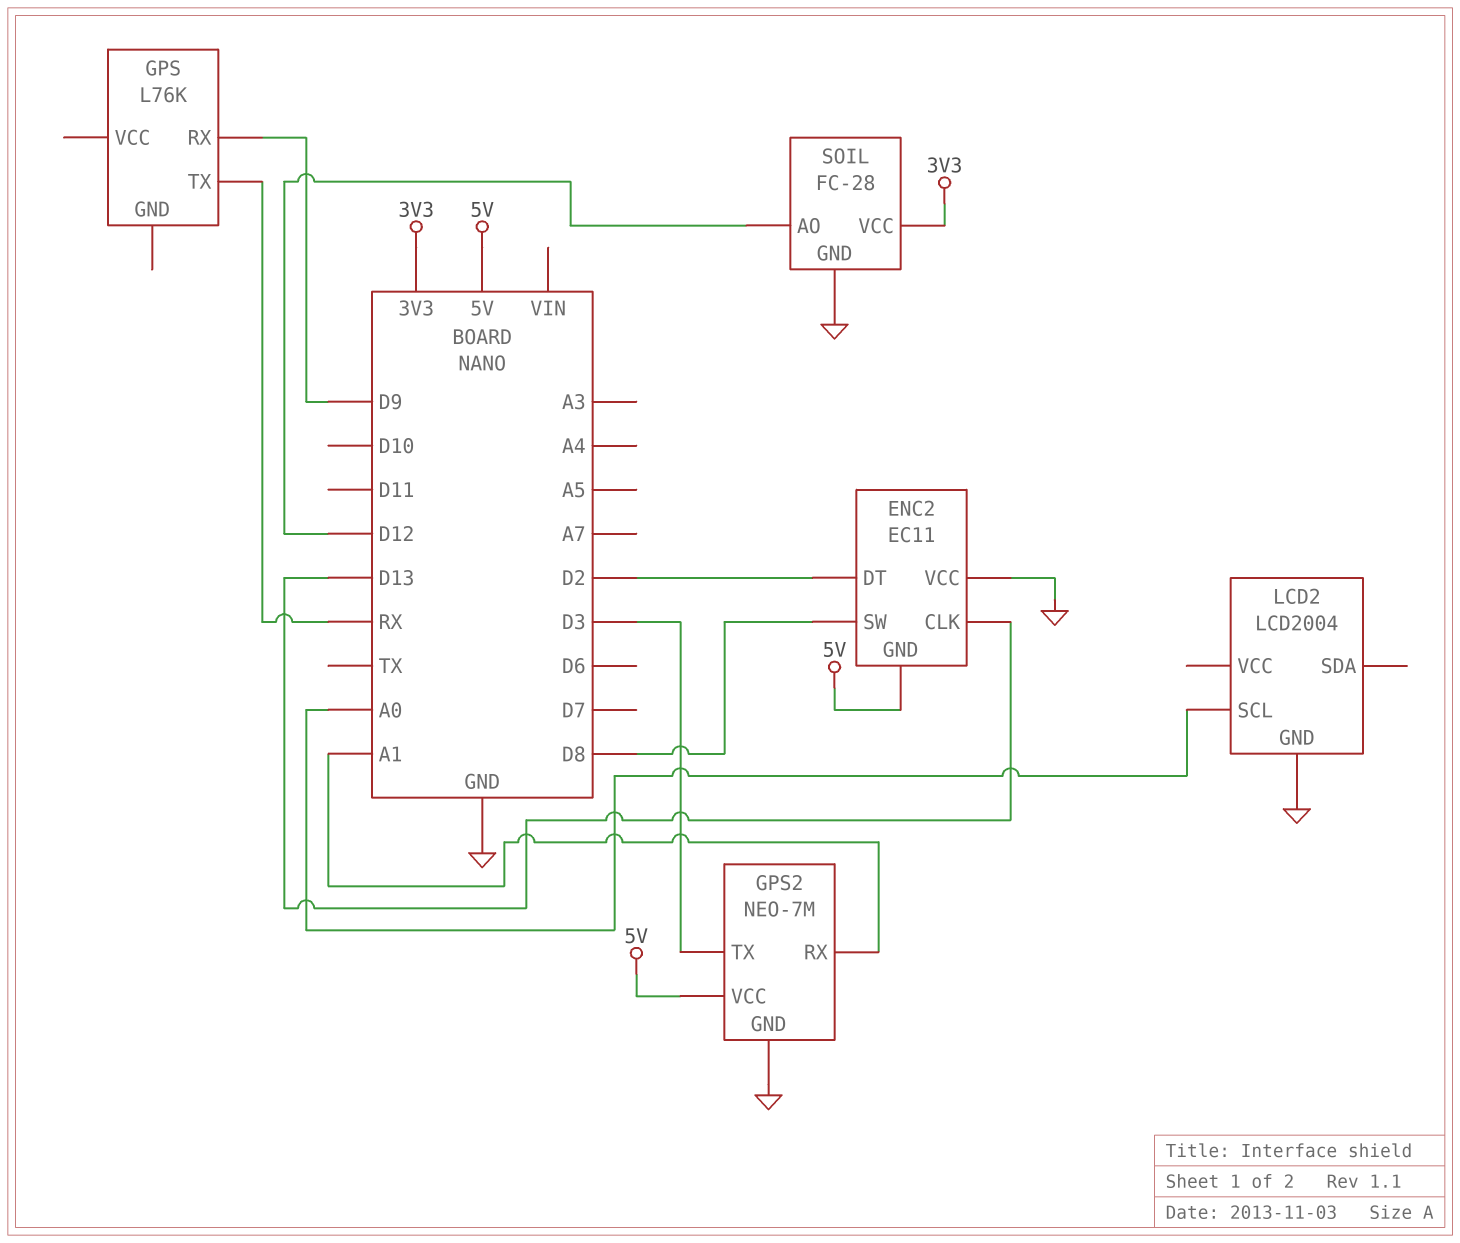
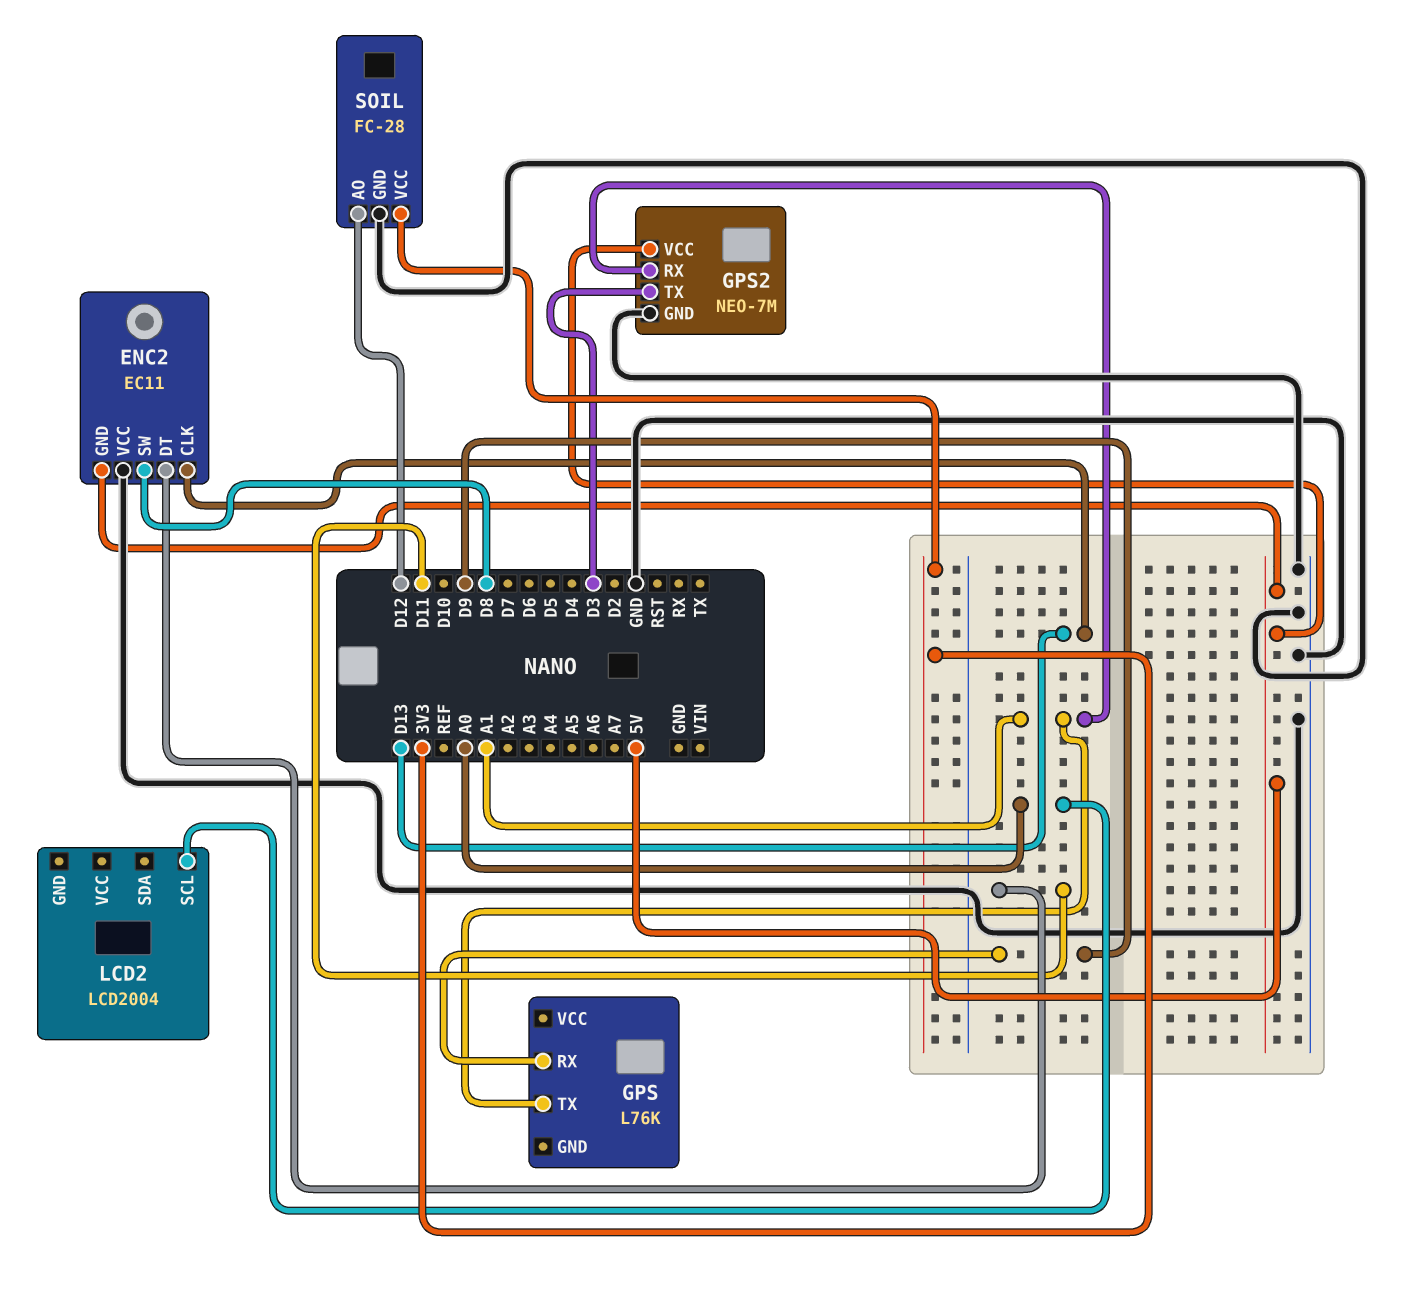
ENC2 pin DT: D2 -> D11
GPS pin TX: RX -> A1
LCD2 pin GND: GND -> none

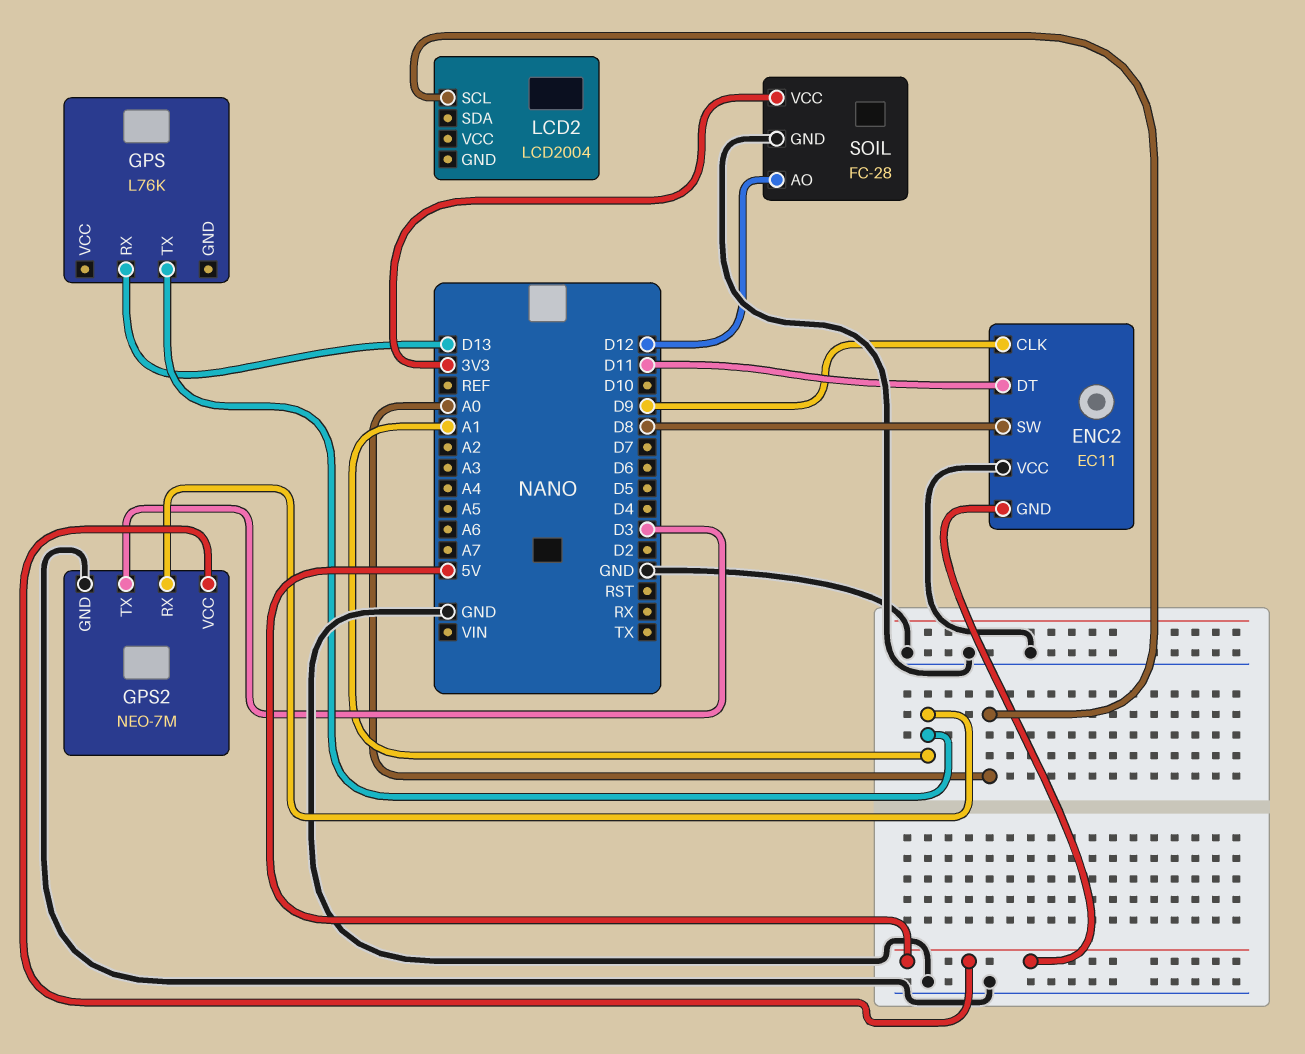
ENC2 pin CLK: D13 -> D9
GPS pin RX: D9 -> D13

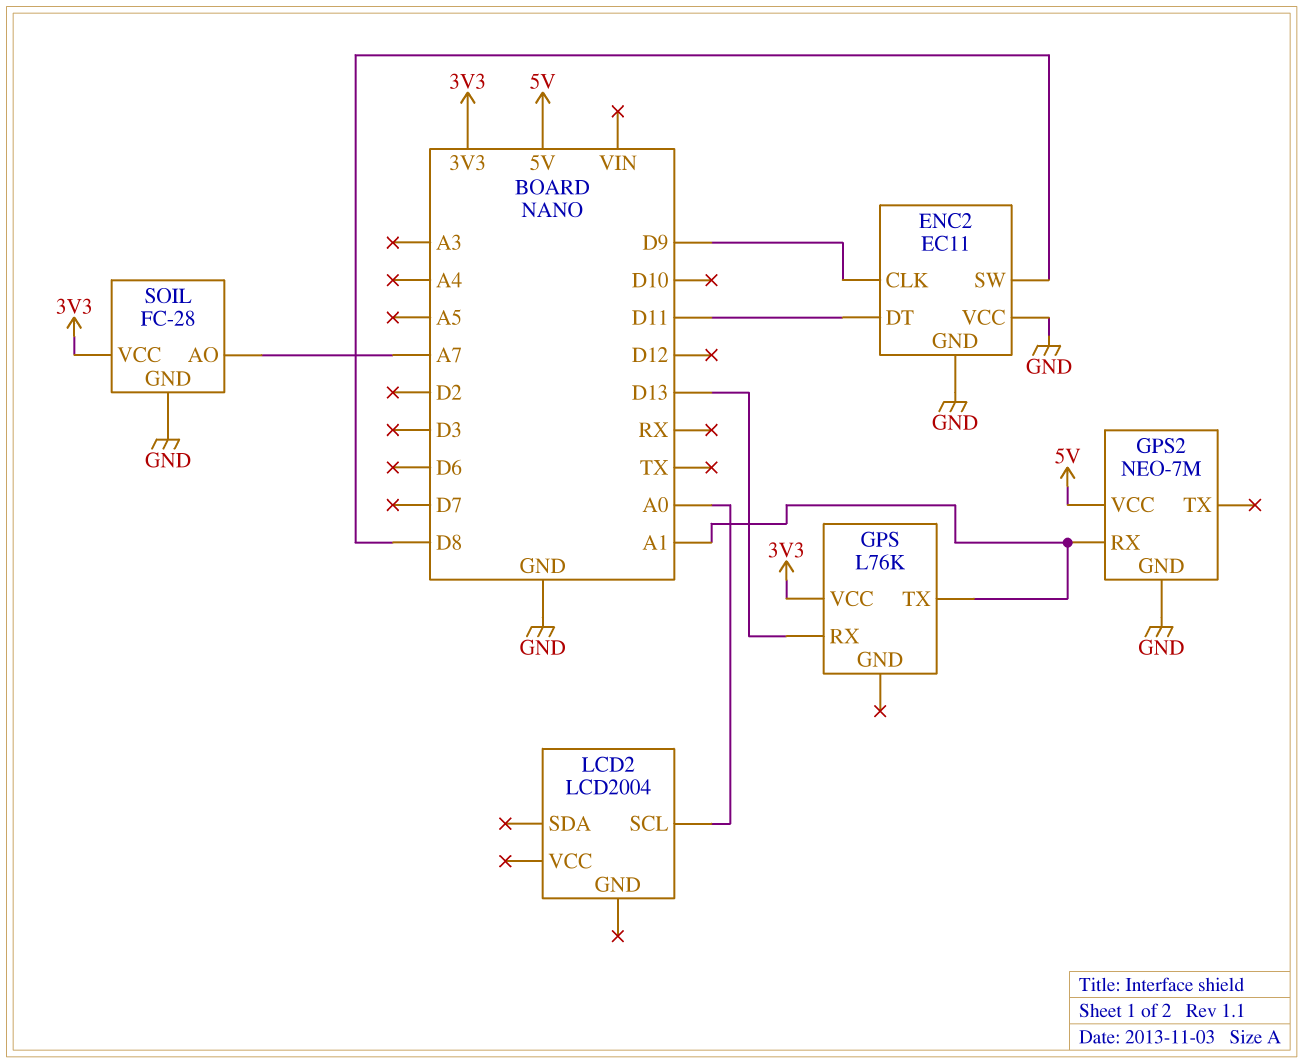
ENC2 pin GND: 5V -> GND
GPS pin VCC: none -> 3V3
GPS2 pin TX: D3 -> none
SOIL pin AO: D12 -> A7

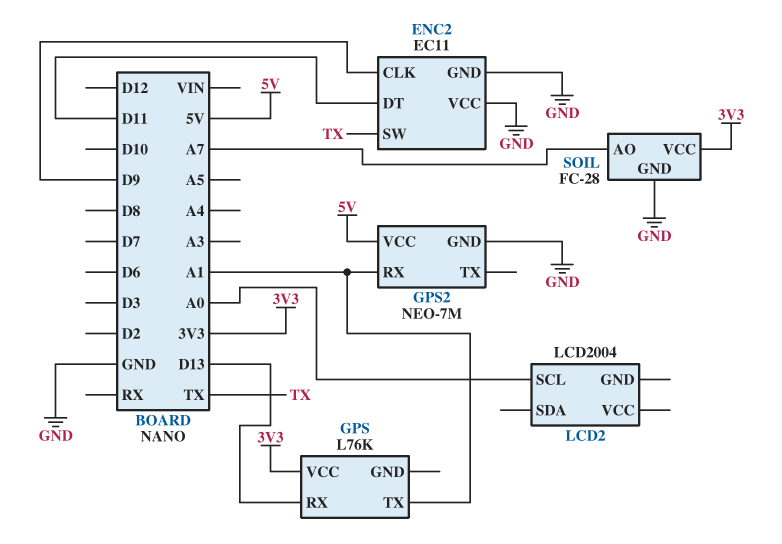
ENC2 pin SW: D8 -> TX

